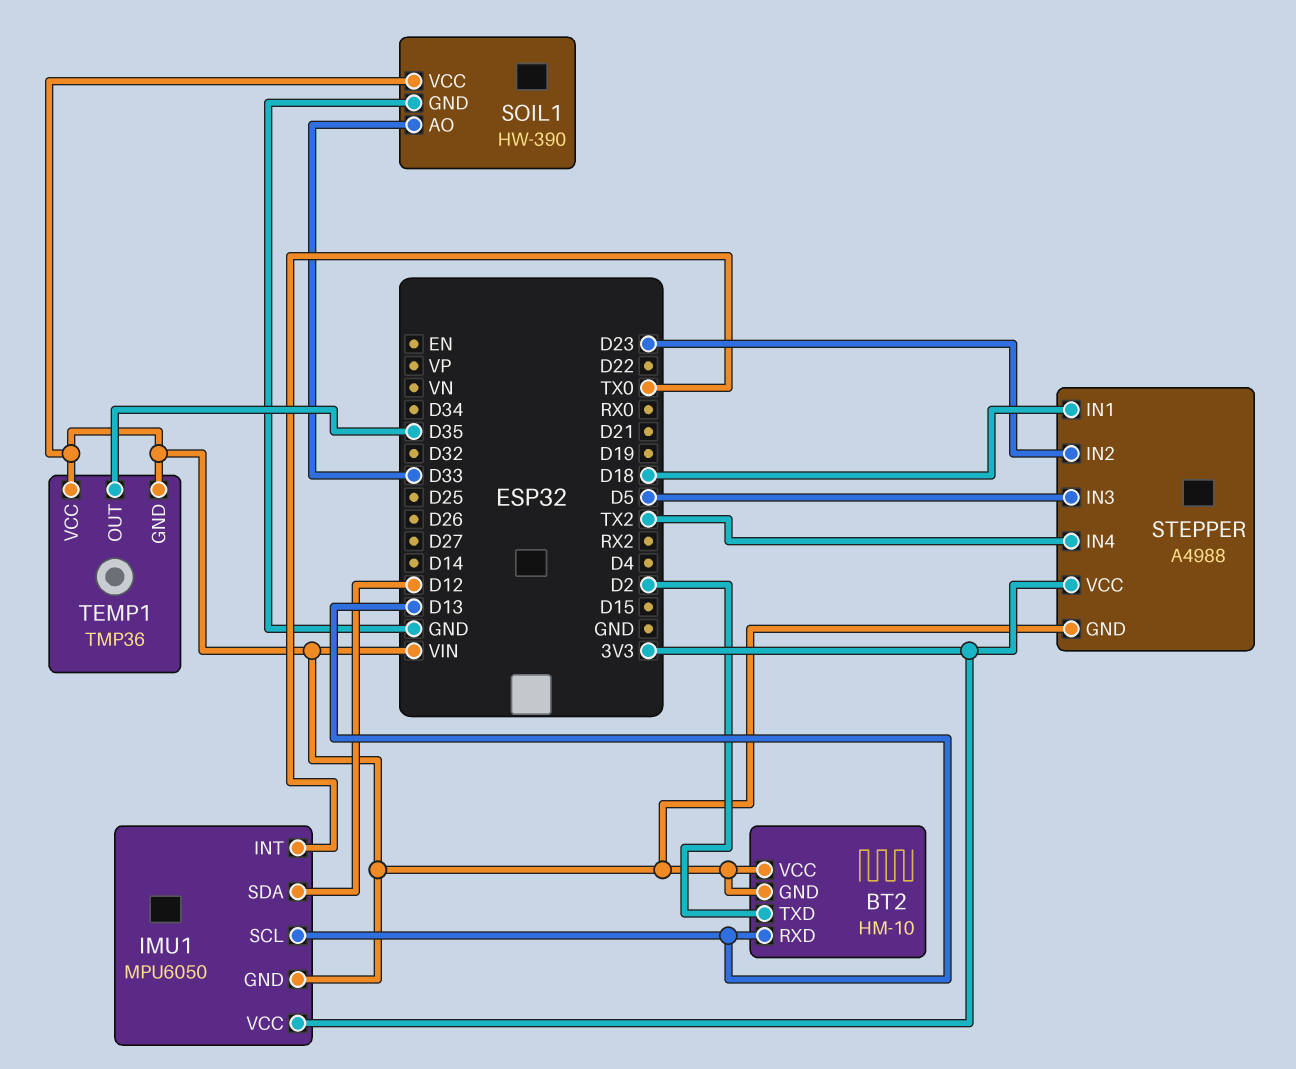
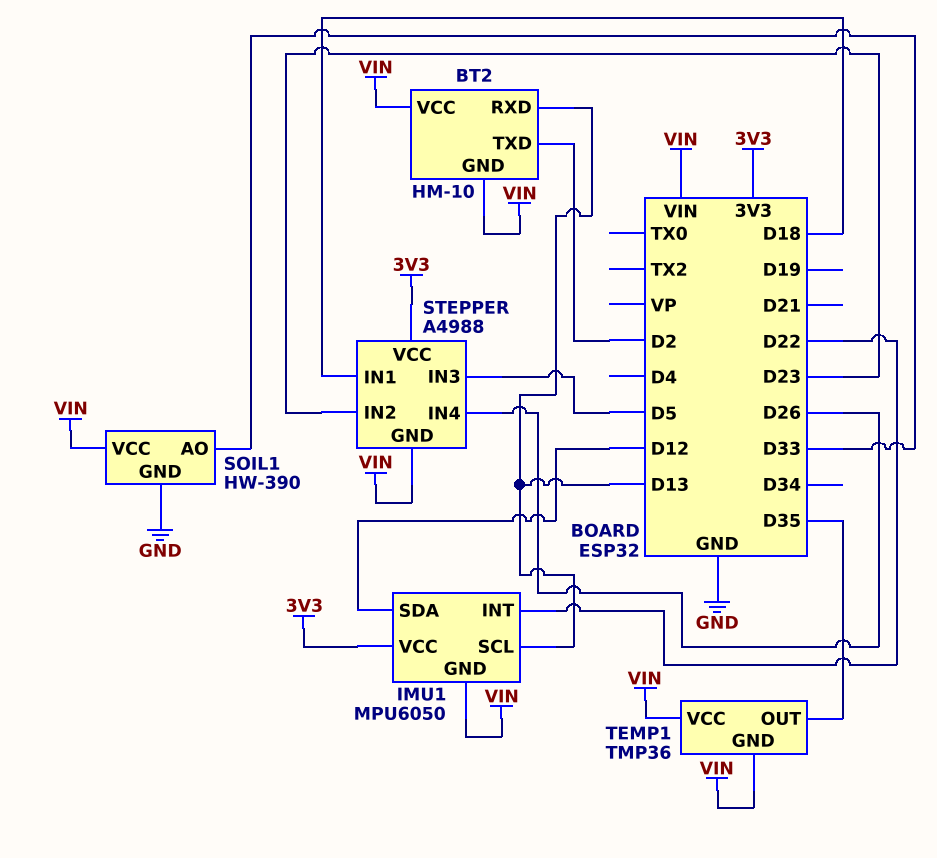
IMU1 pin INT: TX0 -> D22
STEPPER pin IN4: TX2 -> D26

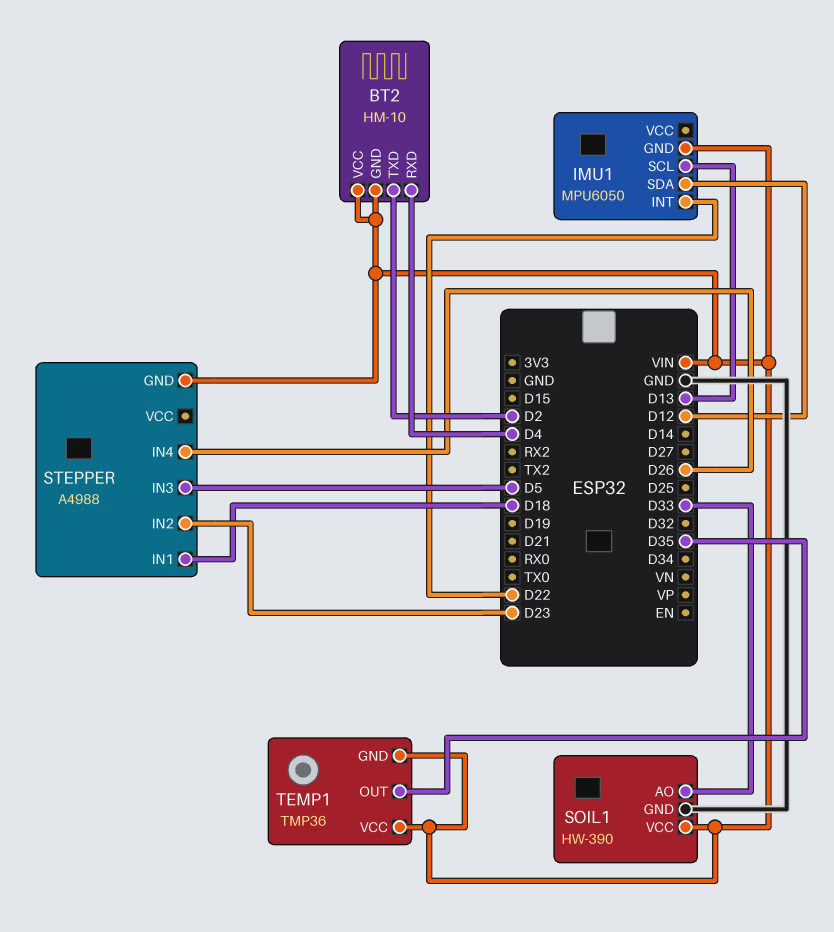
BT2 pin RXD: D13 -> D4
IMU1 pin VCC: 3V3 -> none
STEPPER pin VCC: 3V3 -> none

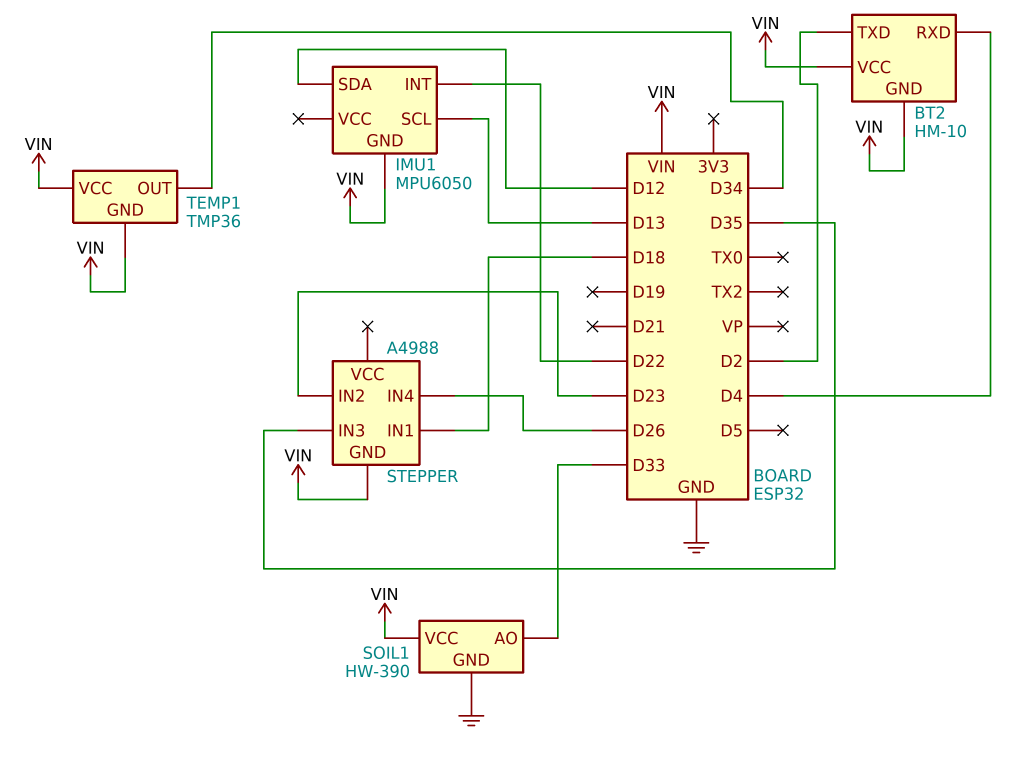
STEPPER pin IN3: D5 -> D35
TEMP1 pin OUT: D35 -> D34

